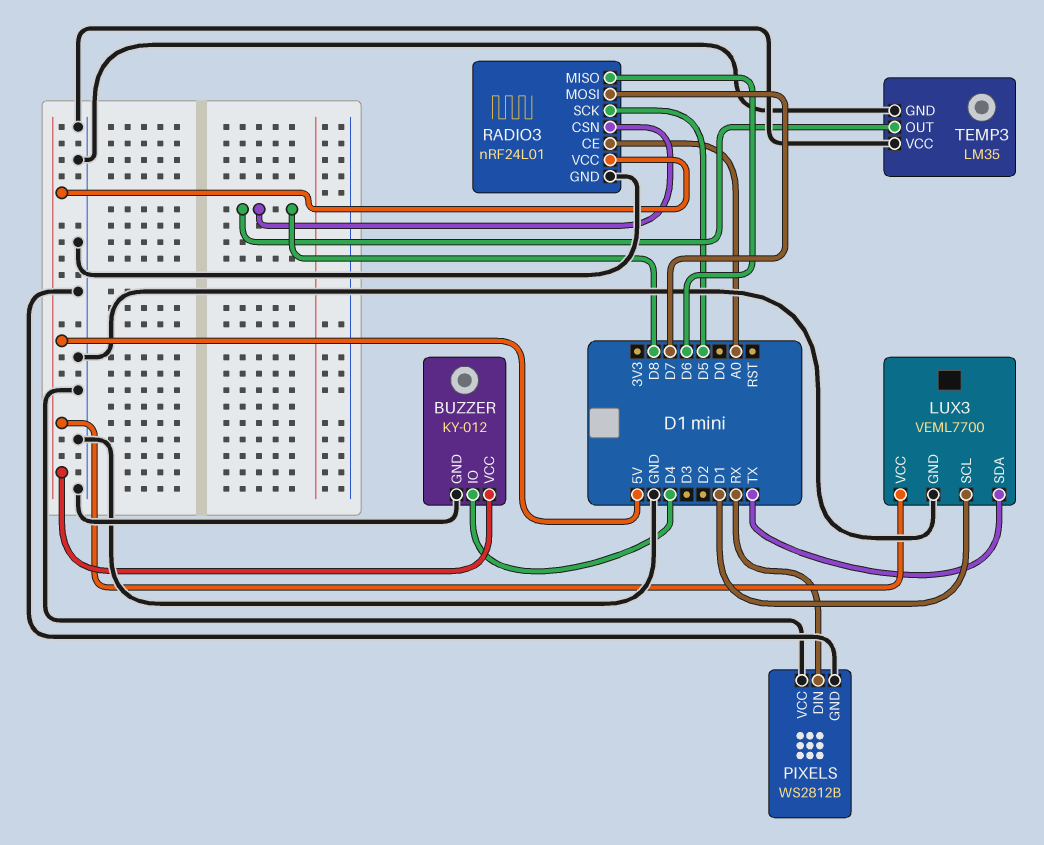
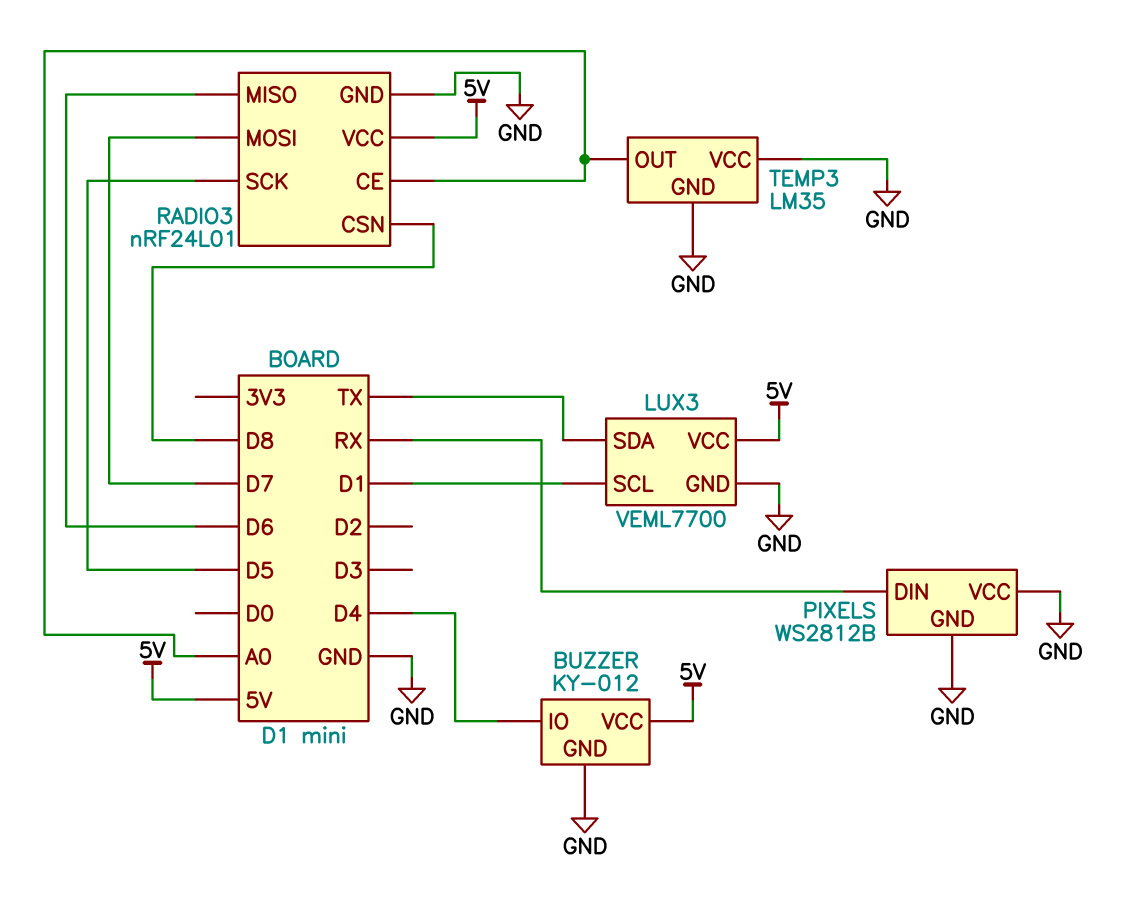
TEMP3 pin OUT: D8 -> A0

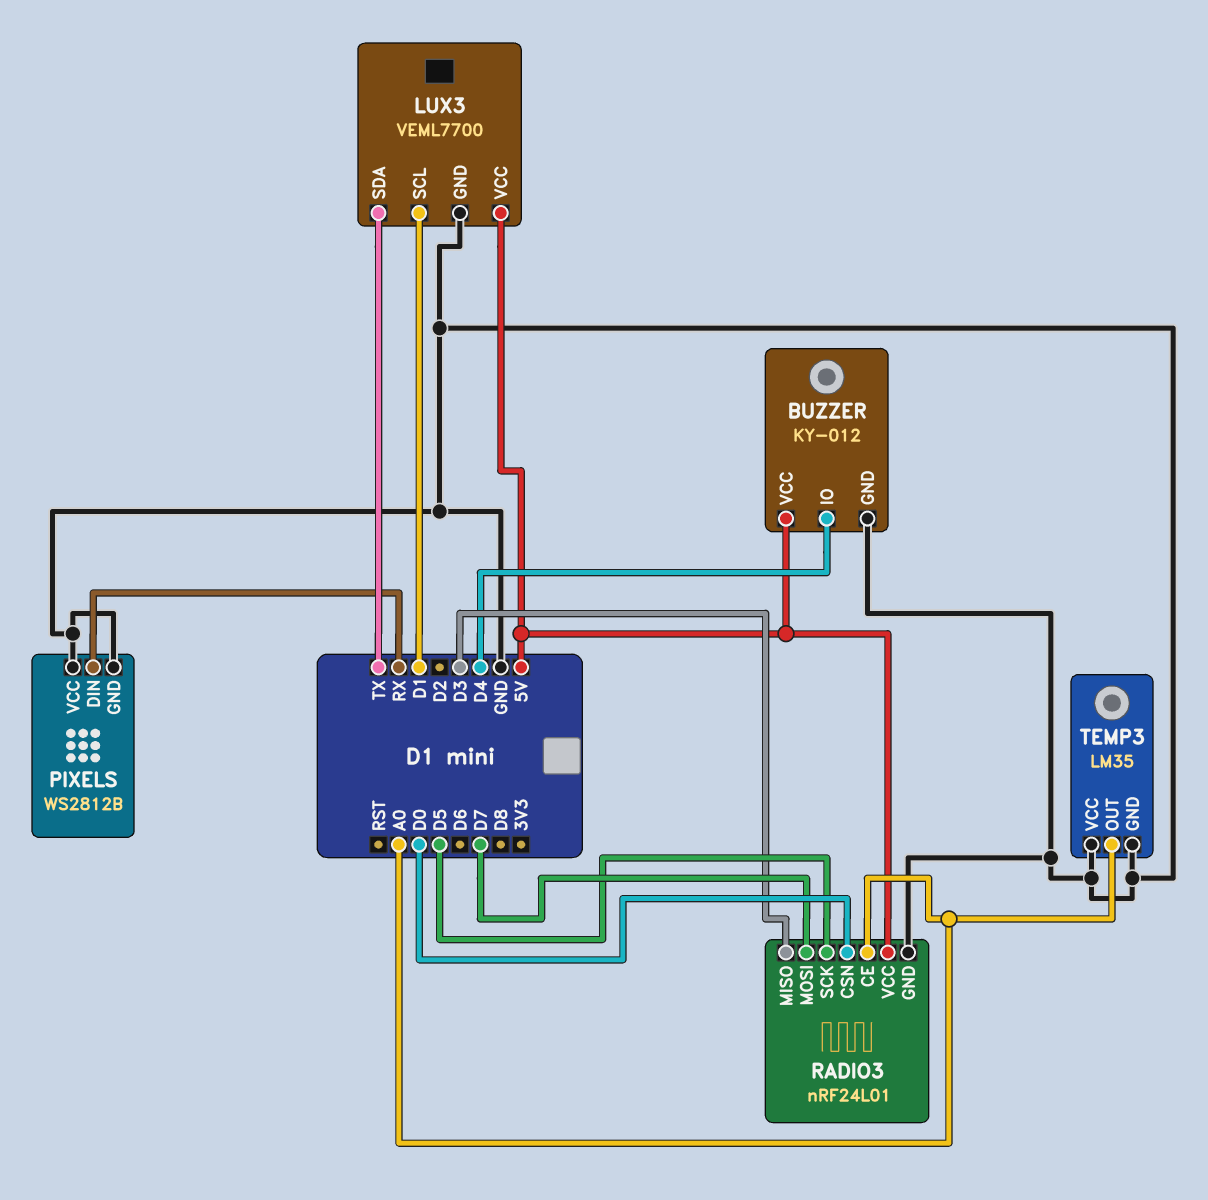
RADIO3 pin CSN: D8 -> D0
RADIO3 pin MISO: D6 -> D3

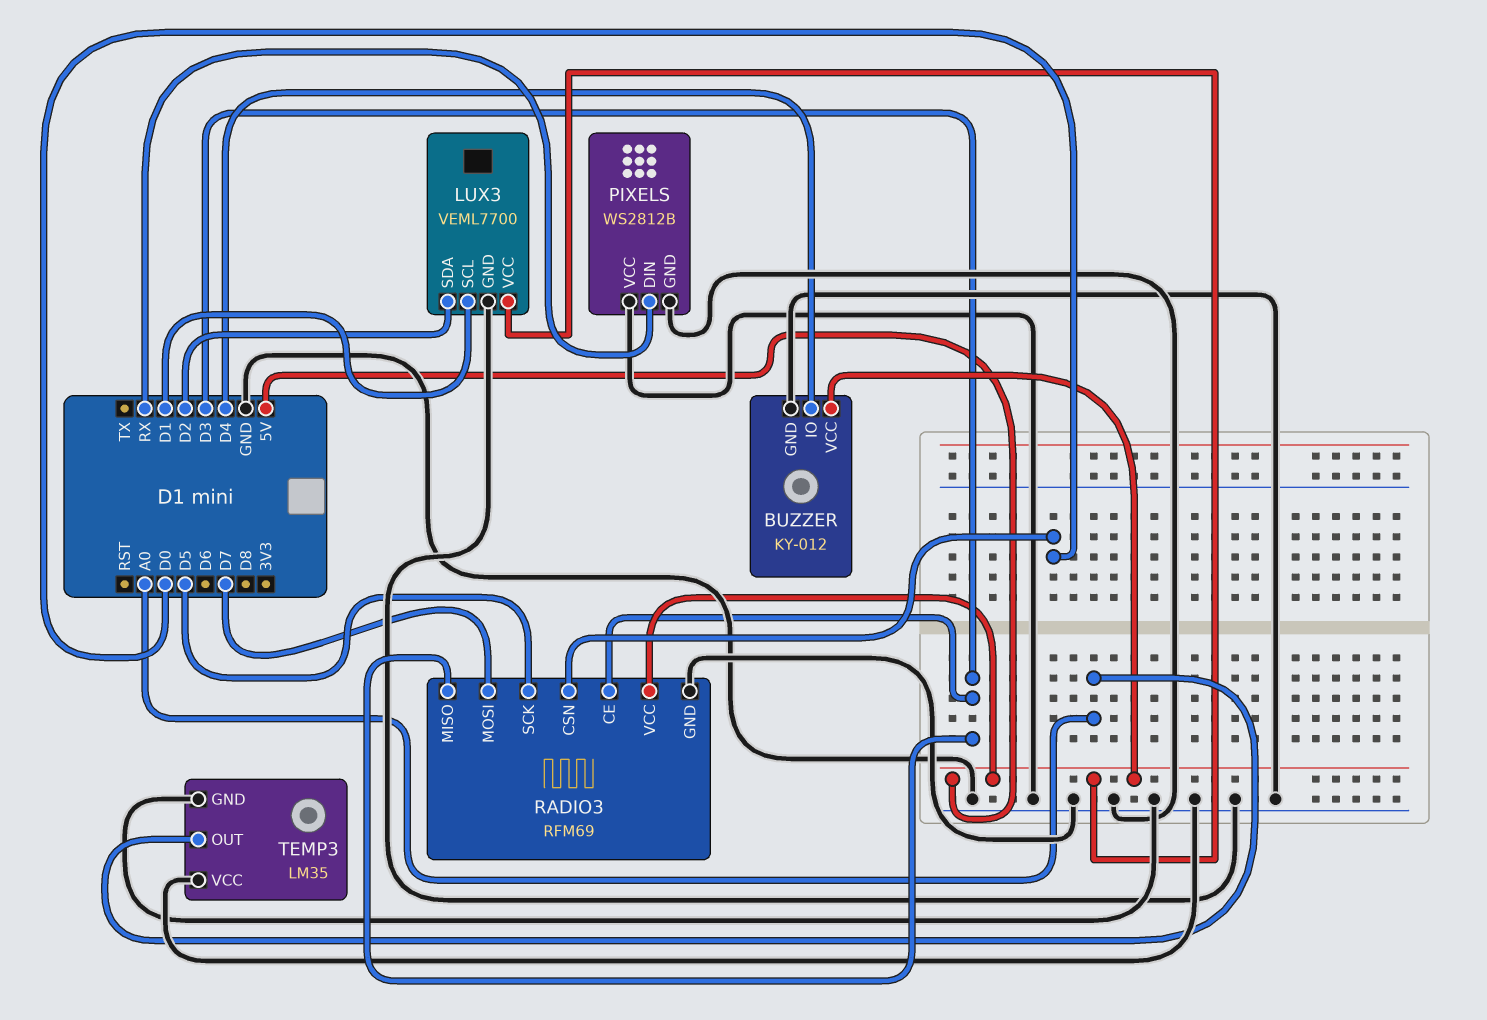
LUX3 pin SDA: TX -> D2
RADIO3: nRF24L01 -> RFM69
RADIO3 pin CE: A0 -> D3

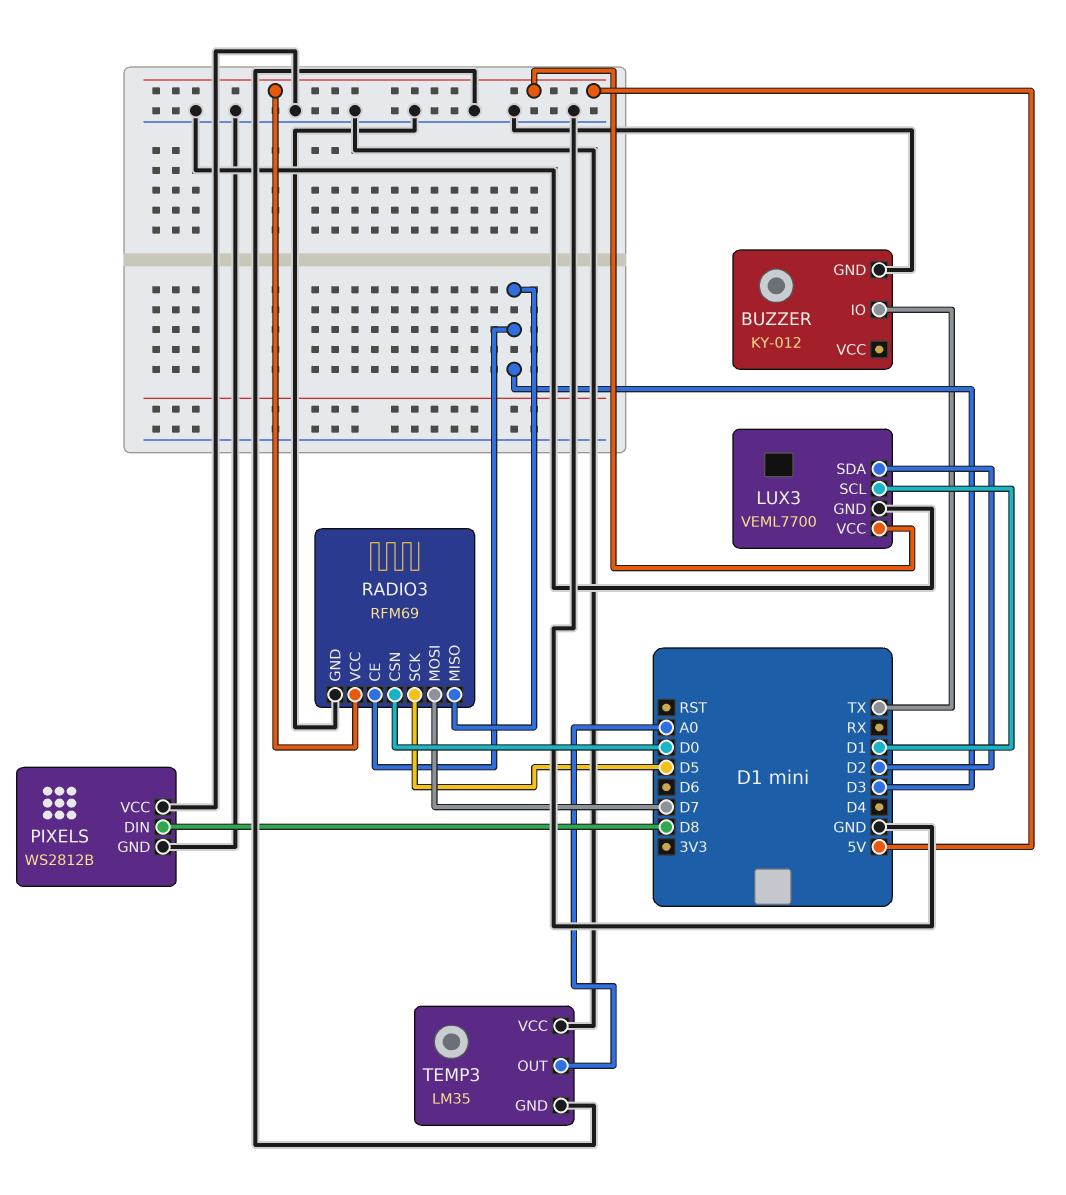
BUZZER pin IO: D4 -> TX
BUZZER pin VCC: 5V -> none
PIXELS pin DIN: RX -> D8

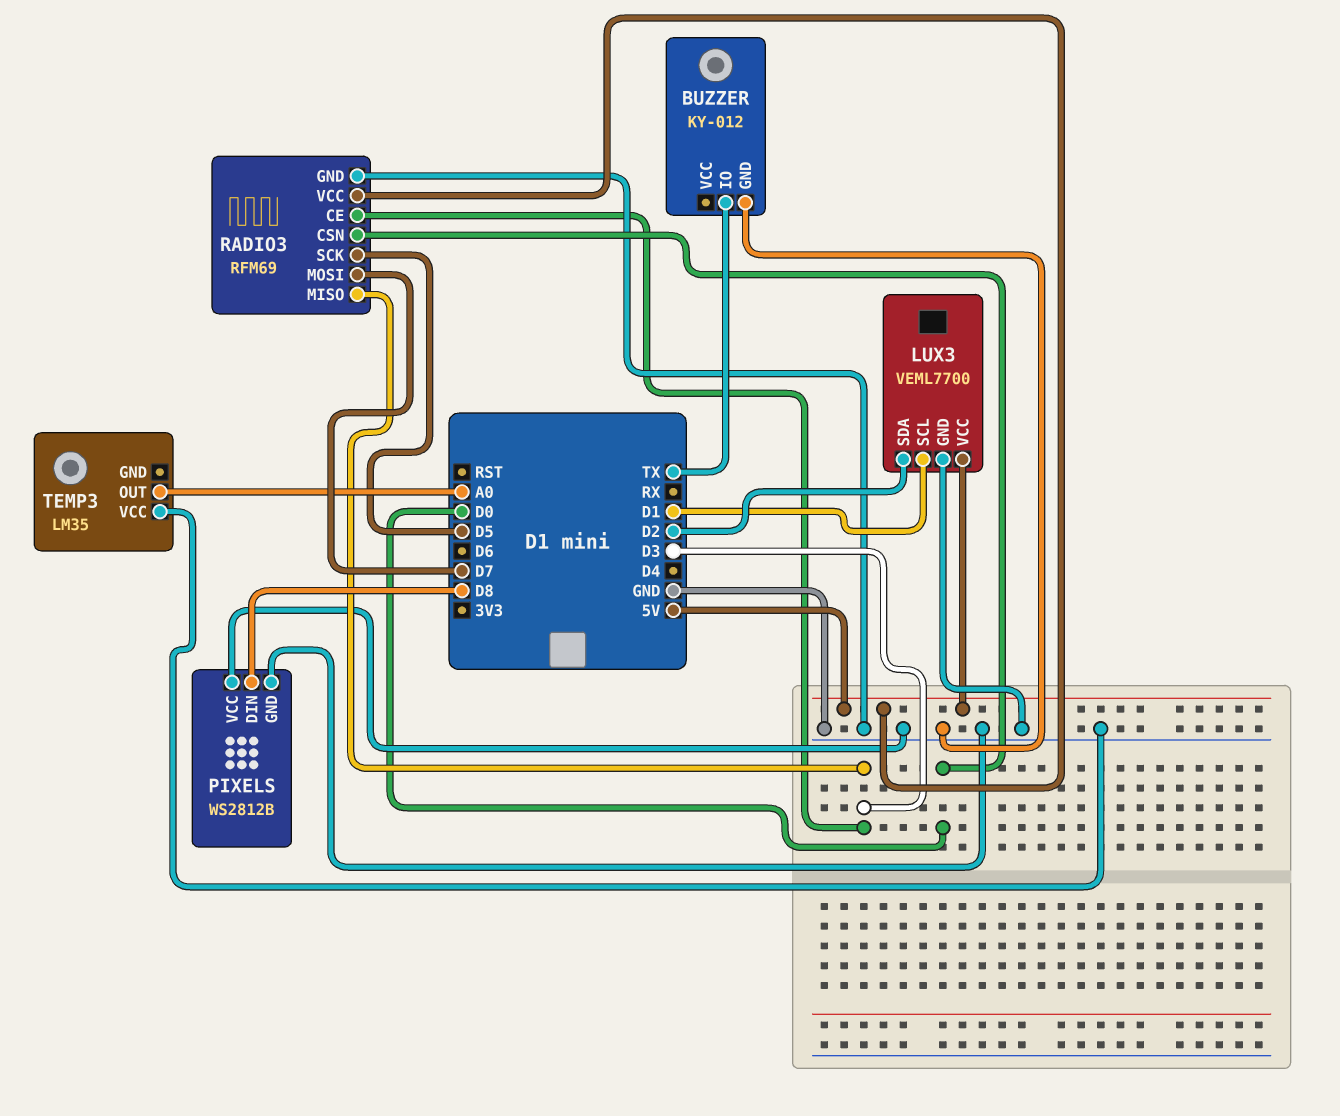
TEMP3 pin GND: GND -> none

